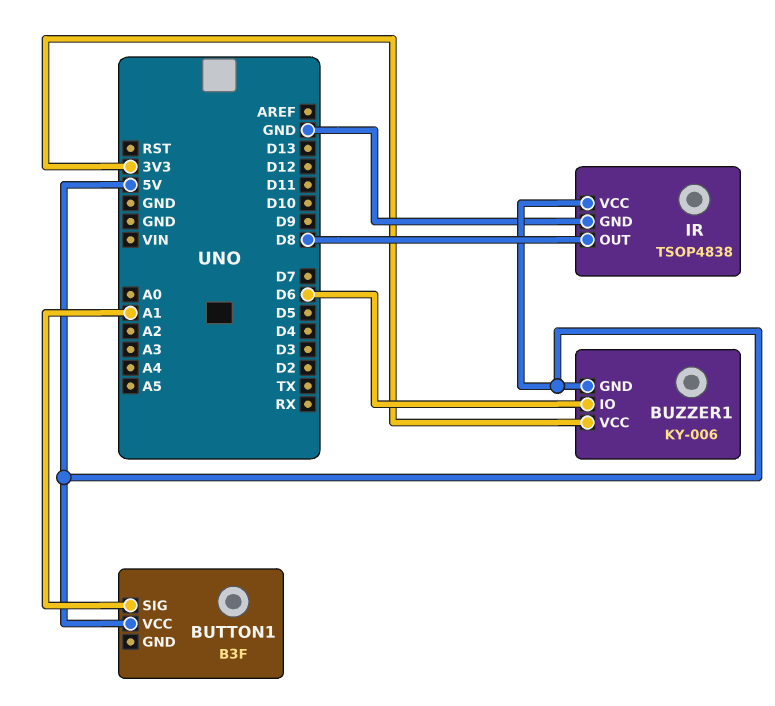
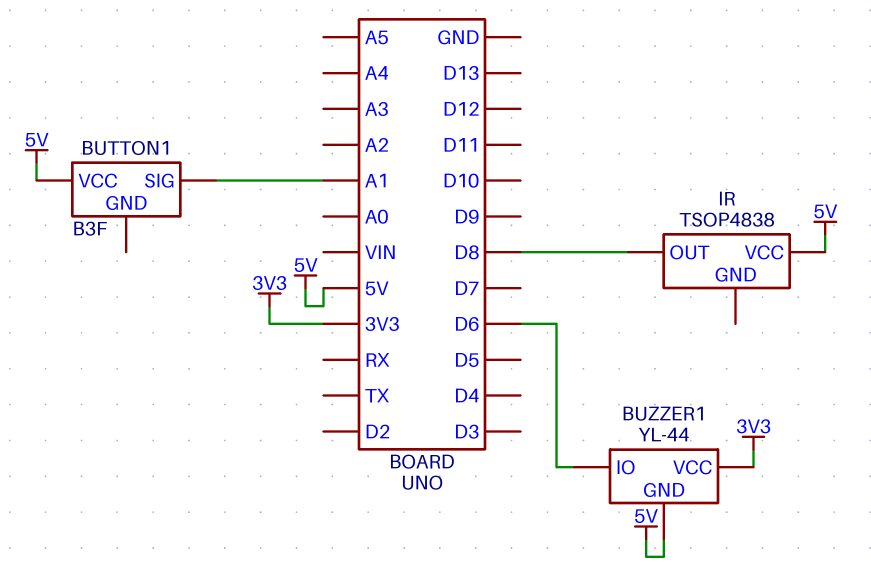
BUZZER1: KY-006 -> YL-44
IR pin GND: GND -> none

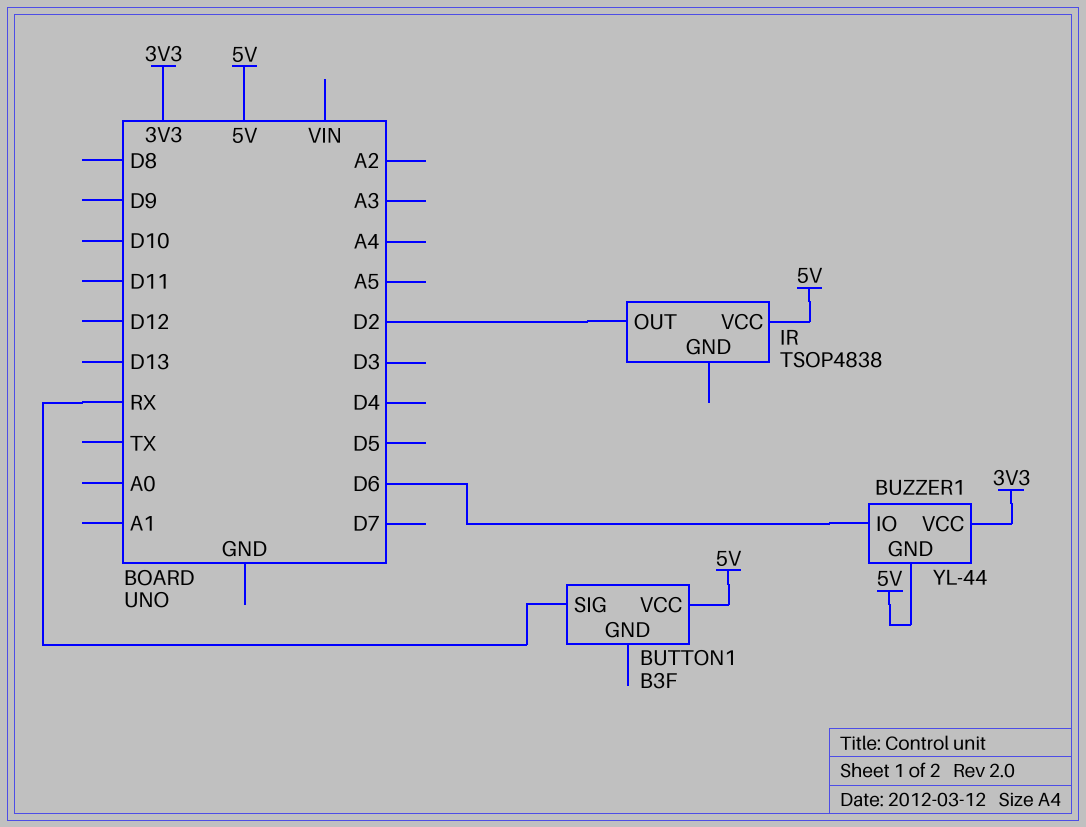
BUTTON1 pin SIG: A1 -> RX
IR pin OUT: D8 -> D2

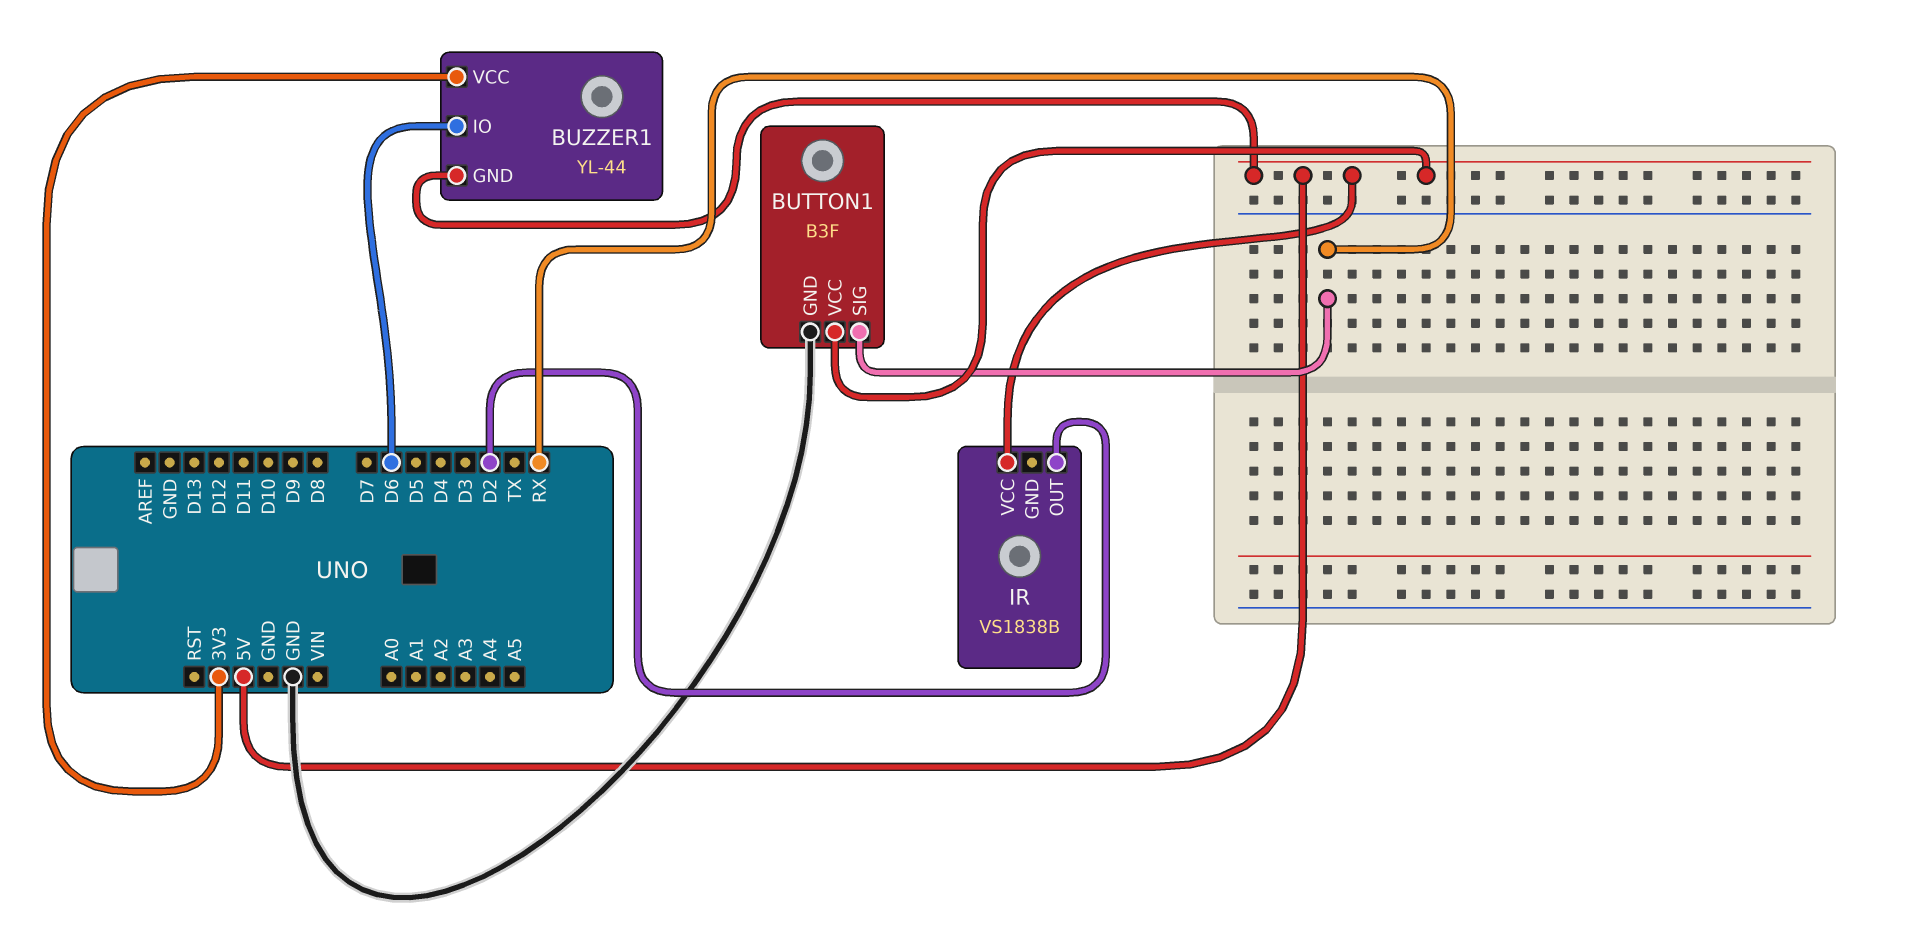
BUTTON1 pin GND: none -> GND
IR: TSOP4838 -> VS1838B

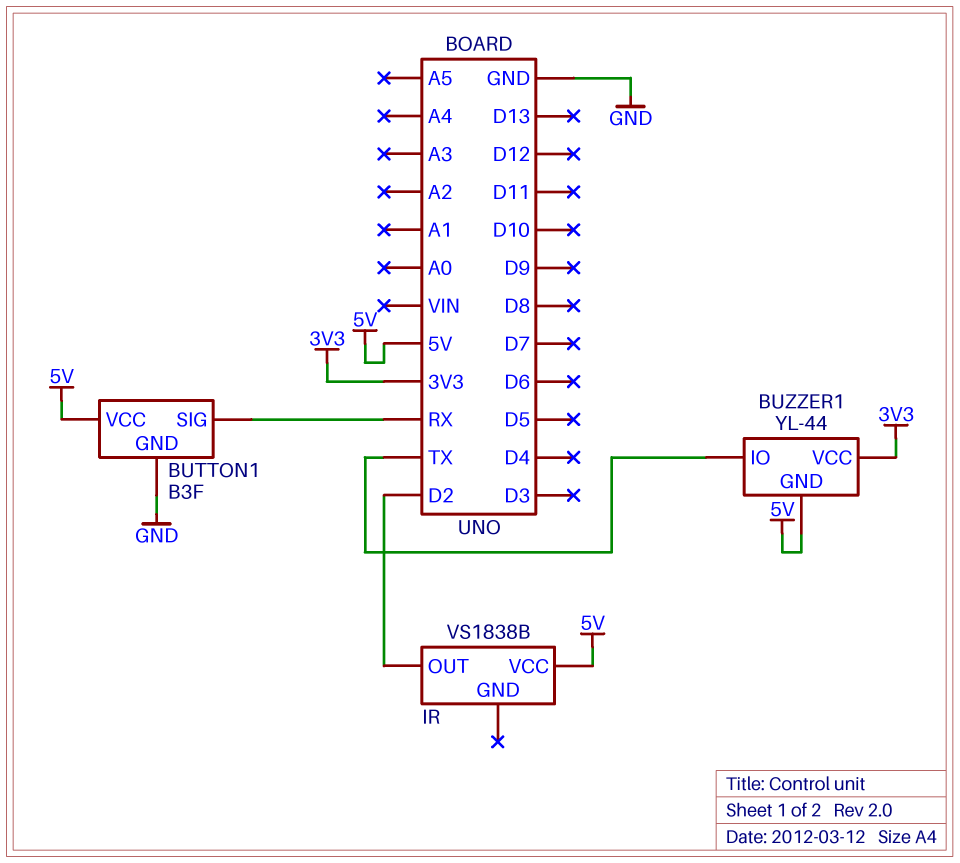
BUZZER1 pin IO: D6 -> TX

